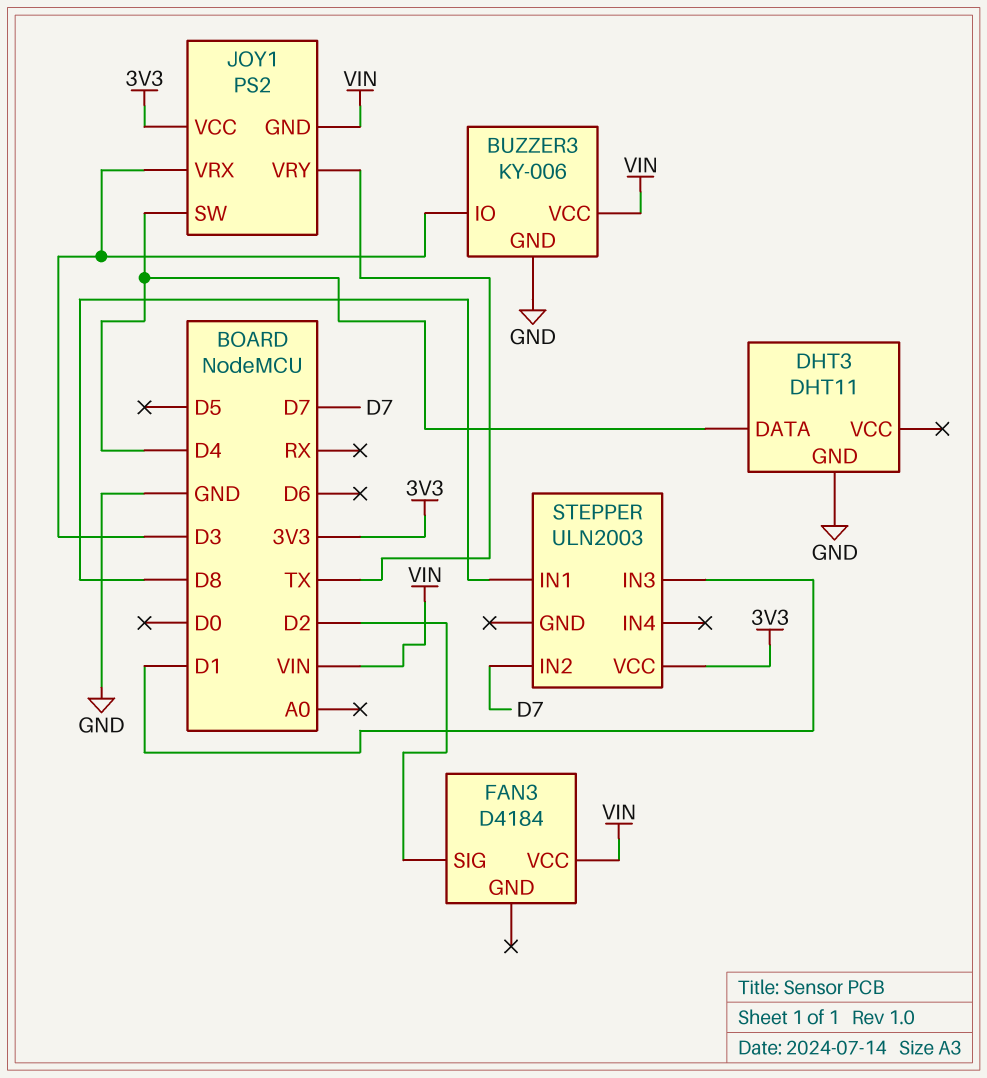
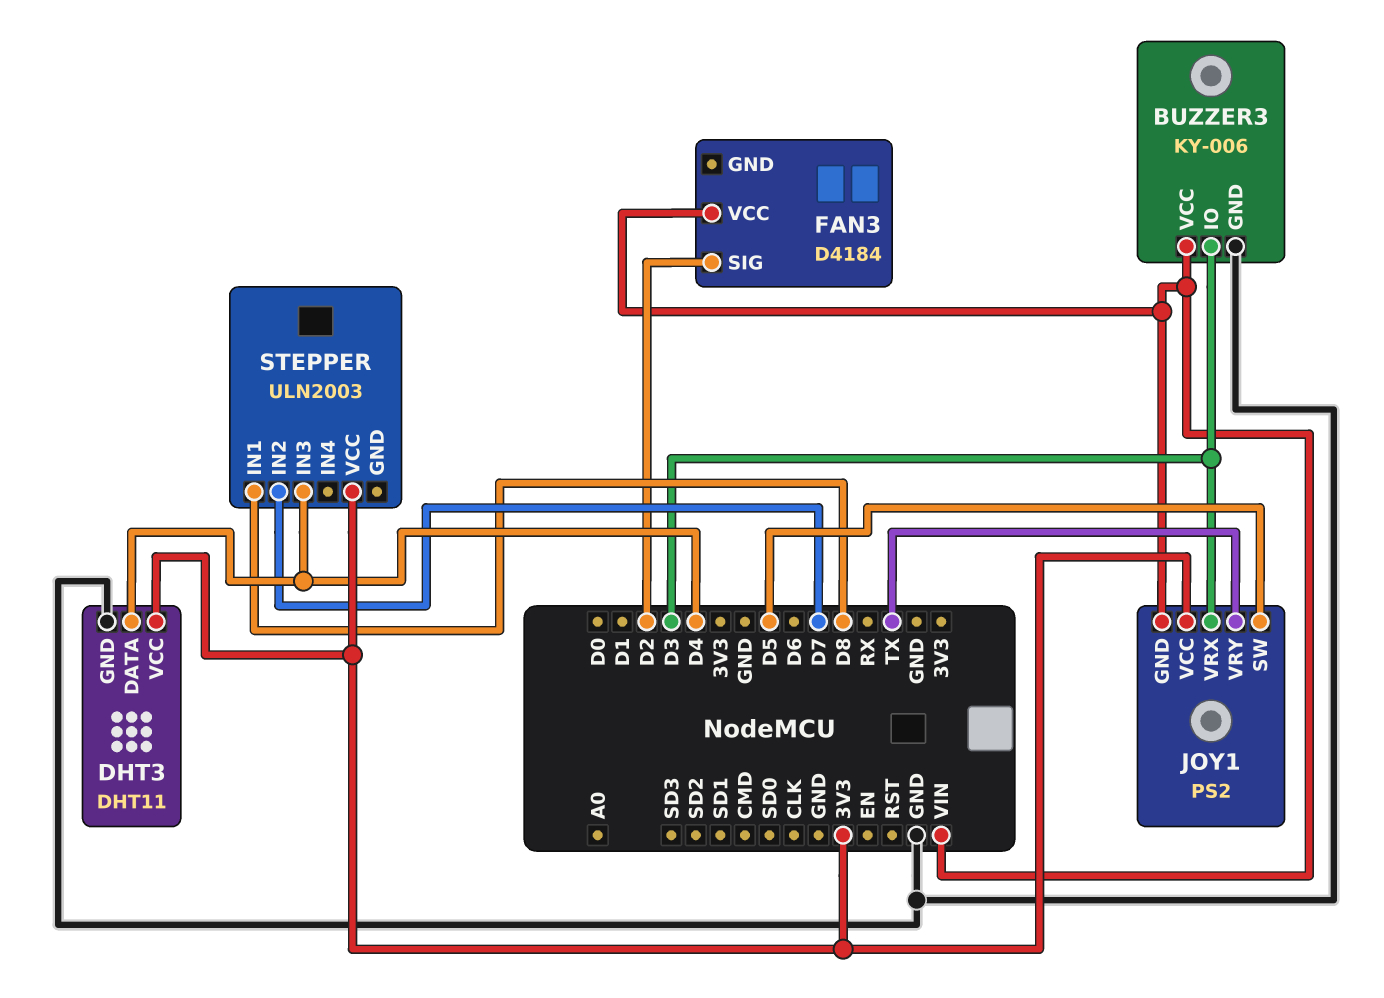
DHT3 pin VCC: none -> 3V3
JOY1 pin SW: D4 -> D5
STEPPER pin IN3: D1 -> D4

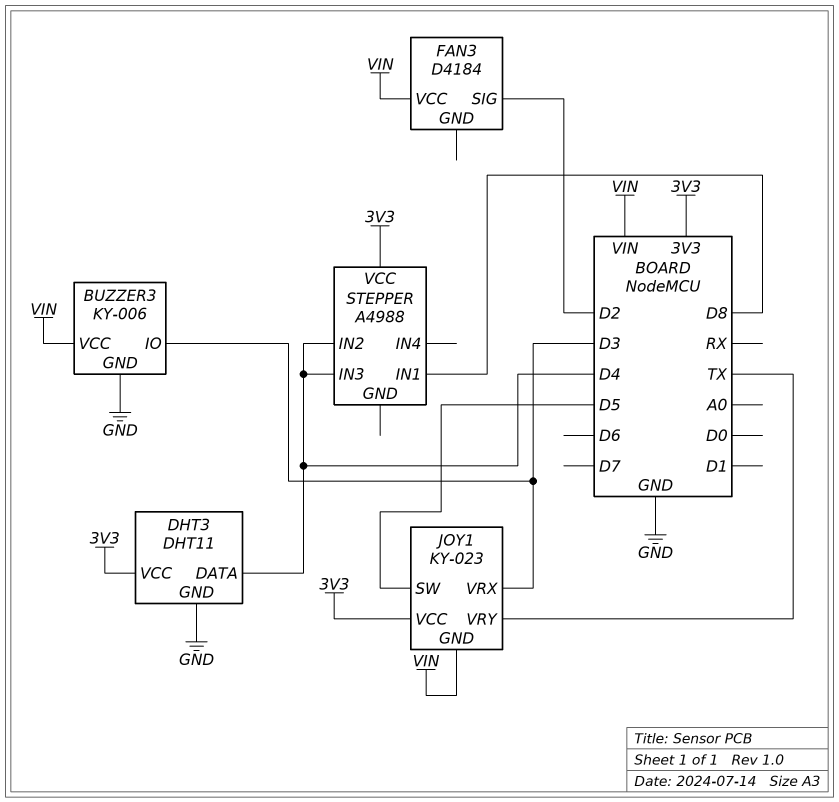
JOY1: PS2 -> KY-023
STEPPER: ULN2003 -> A4988
STEPPER pin IN2: D7 -> D4

